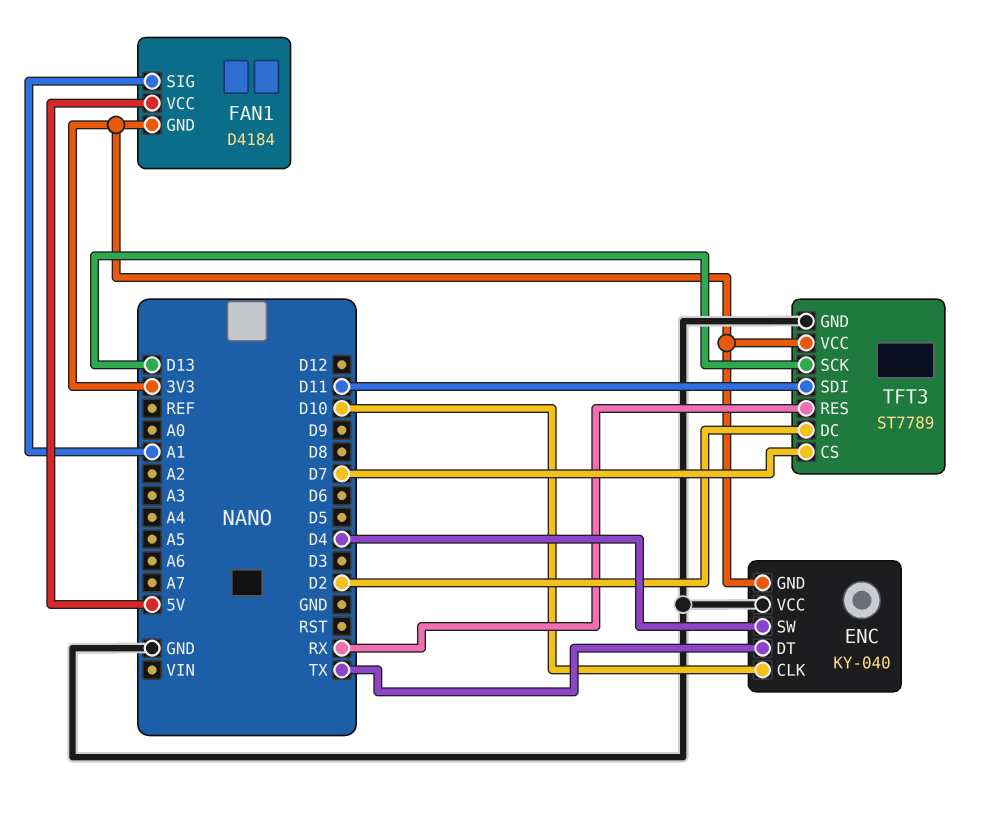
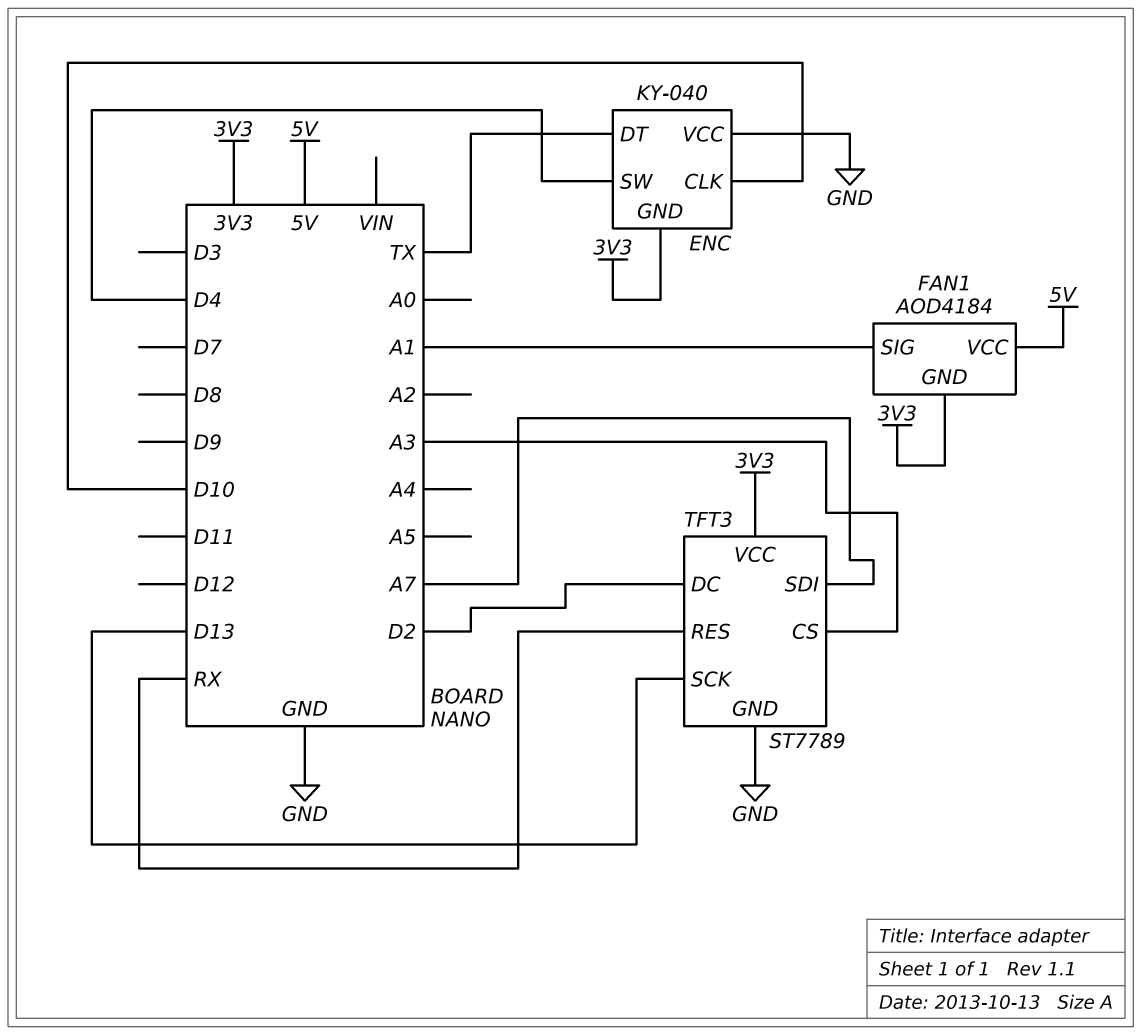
FAN1: D4184 -> AOD4184
TFT3 pin CS: D7 -> A3
TFT3 pin SDI: D11 -> A7

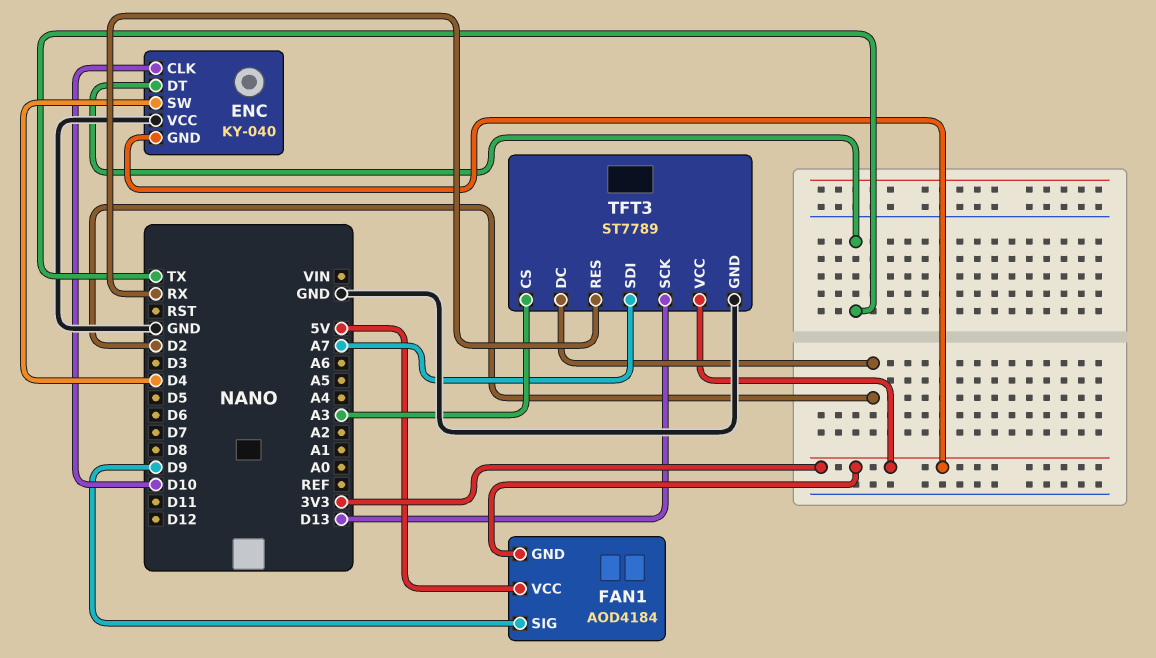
FAN1 pin SIG: A1 -> D9

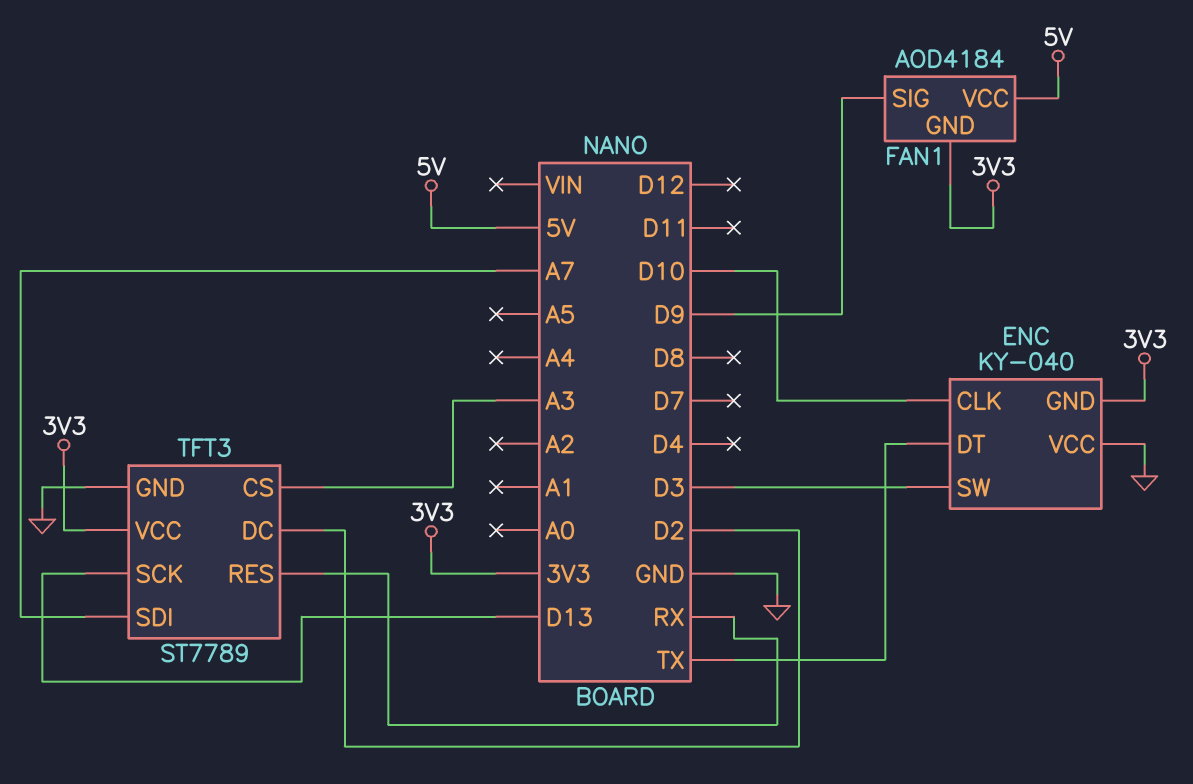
ENC pin SW: D4 -> D3

